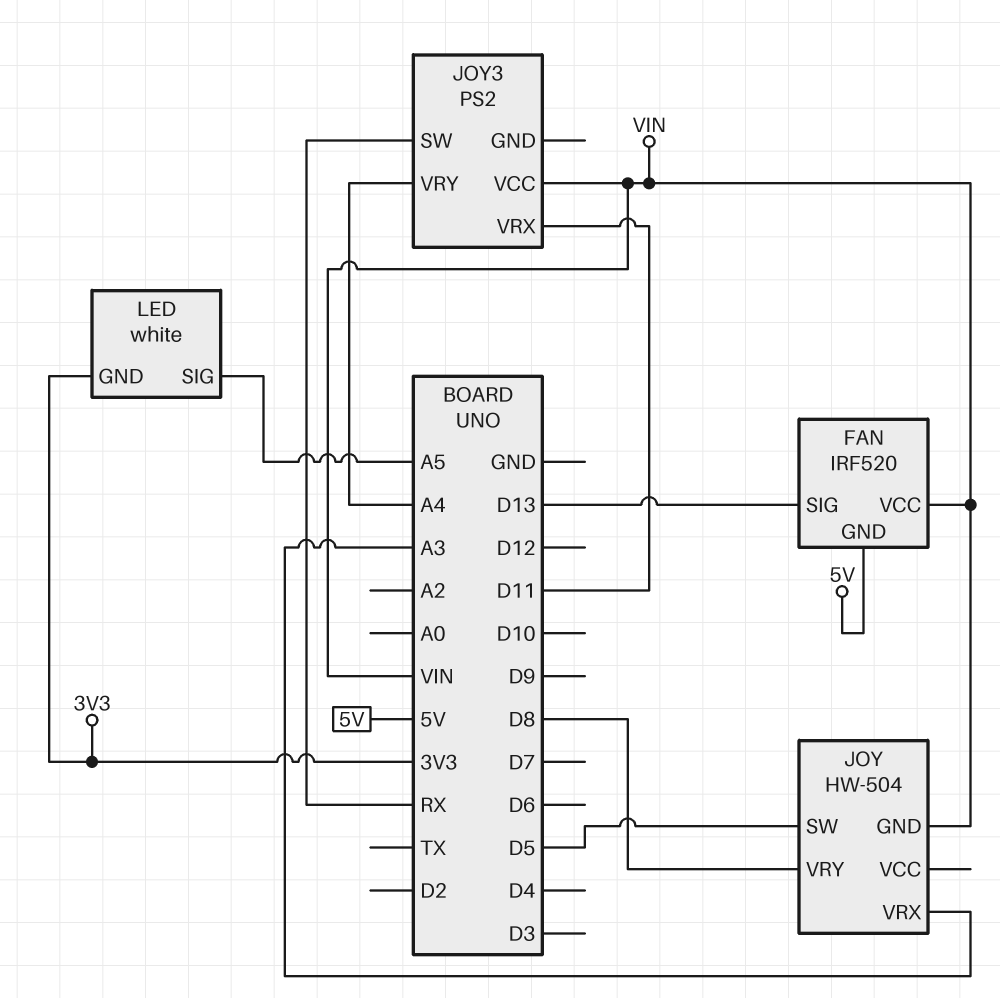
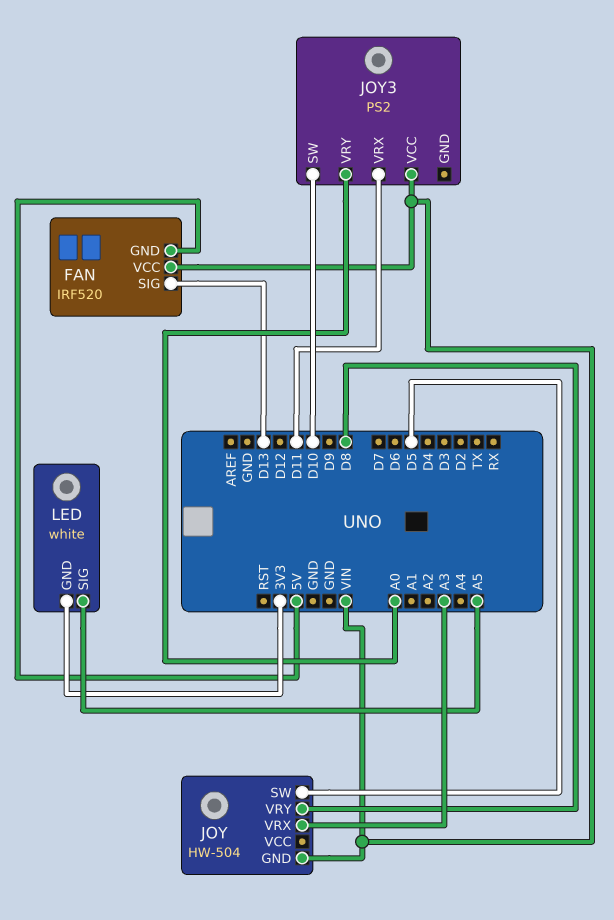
JOY3 pin SW: RX -> D10
JOY3 pin VRY: A4 -> A0

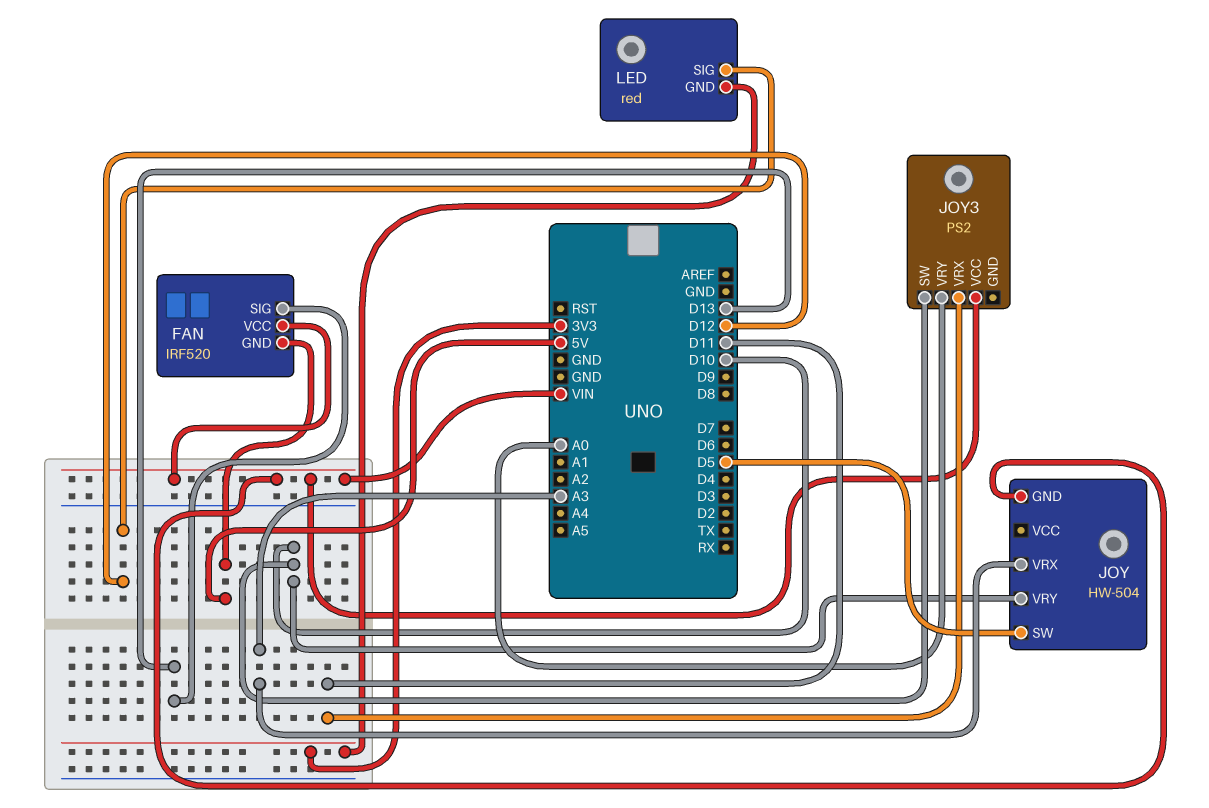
JOY pin VRY: D8 -> D10
LED: white -> red
LED pin SIG: A5 -> D12

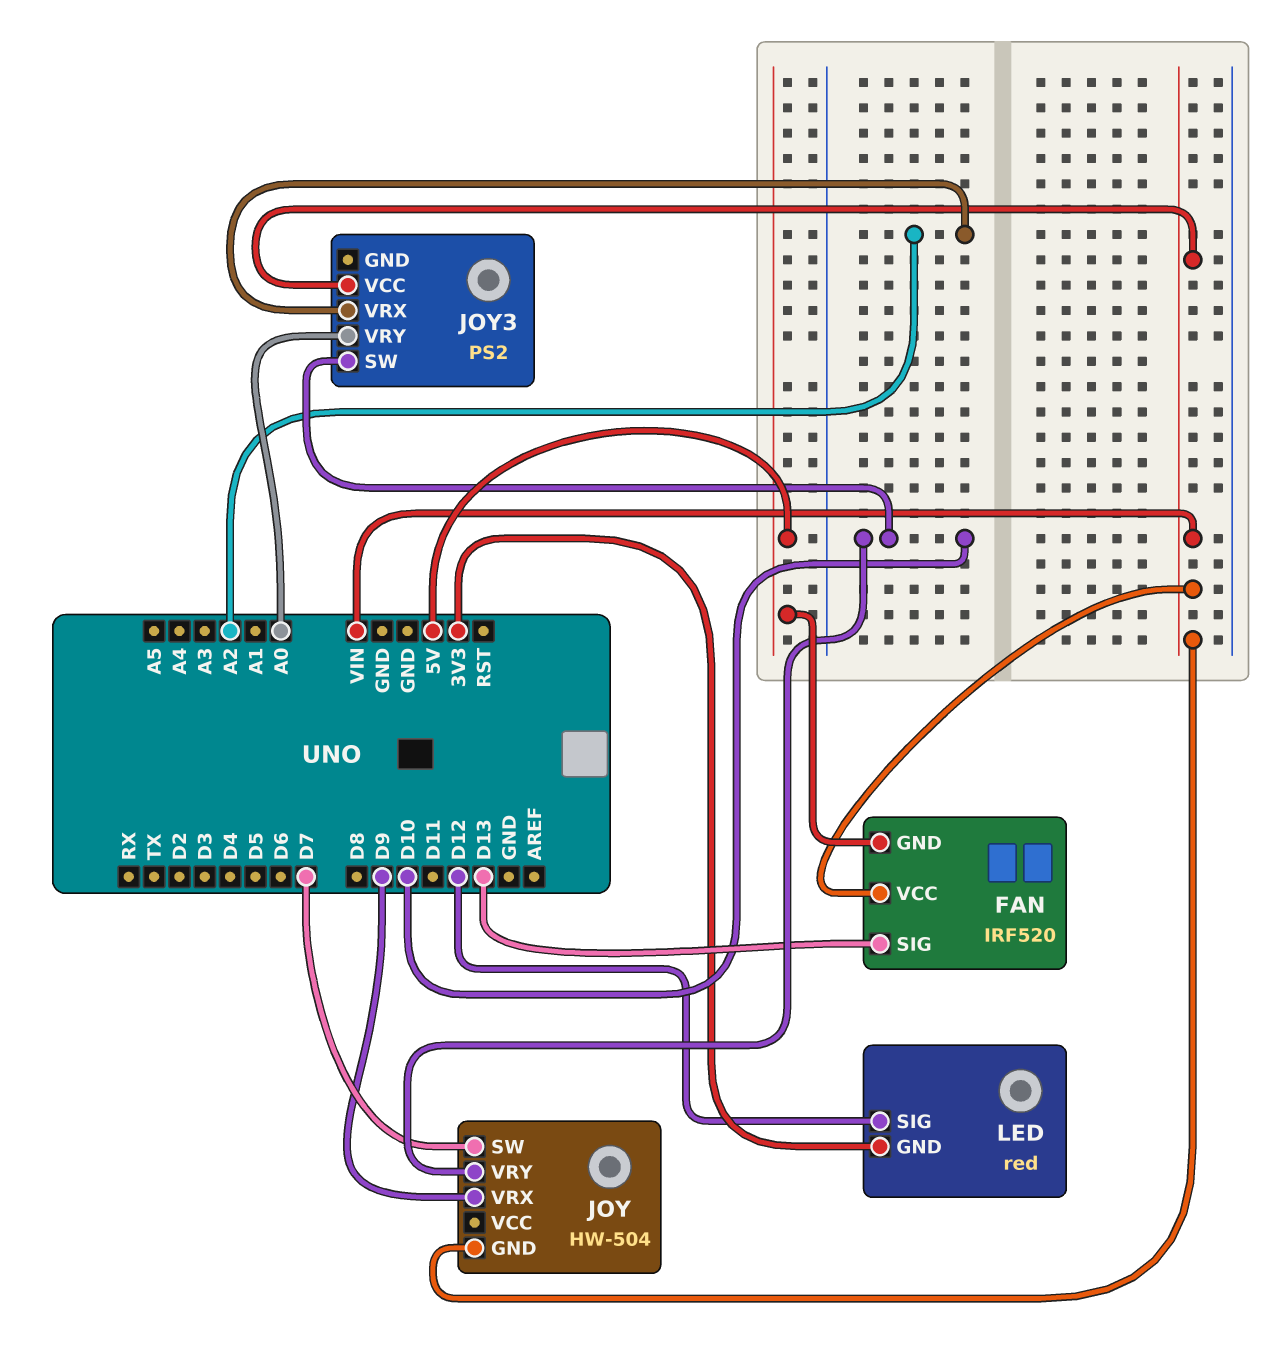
JOY pin SW: D5 -> D7
JOY pin VRX: A3 -> D9
JOY3 pin VRX: D11 -> A2

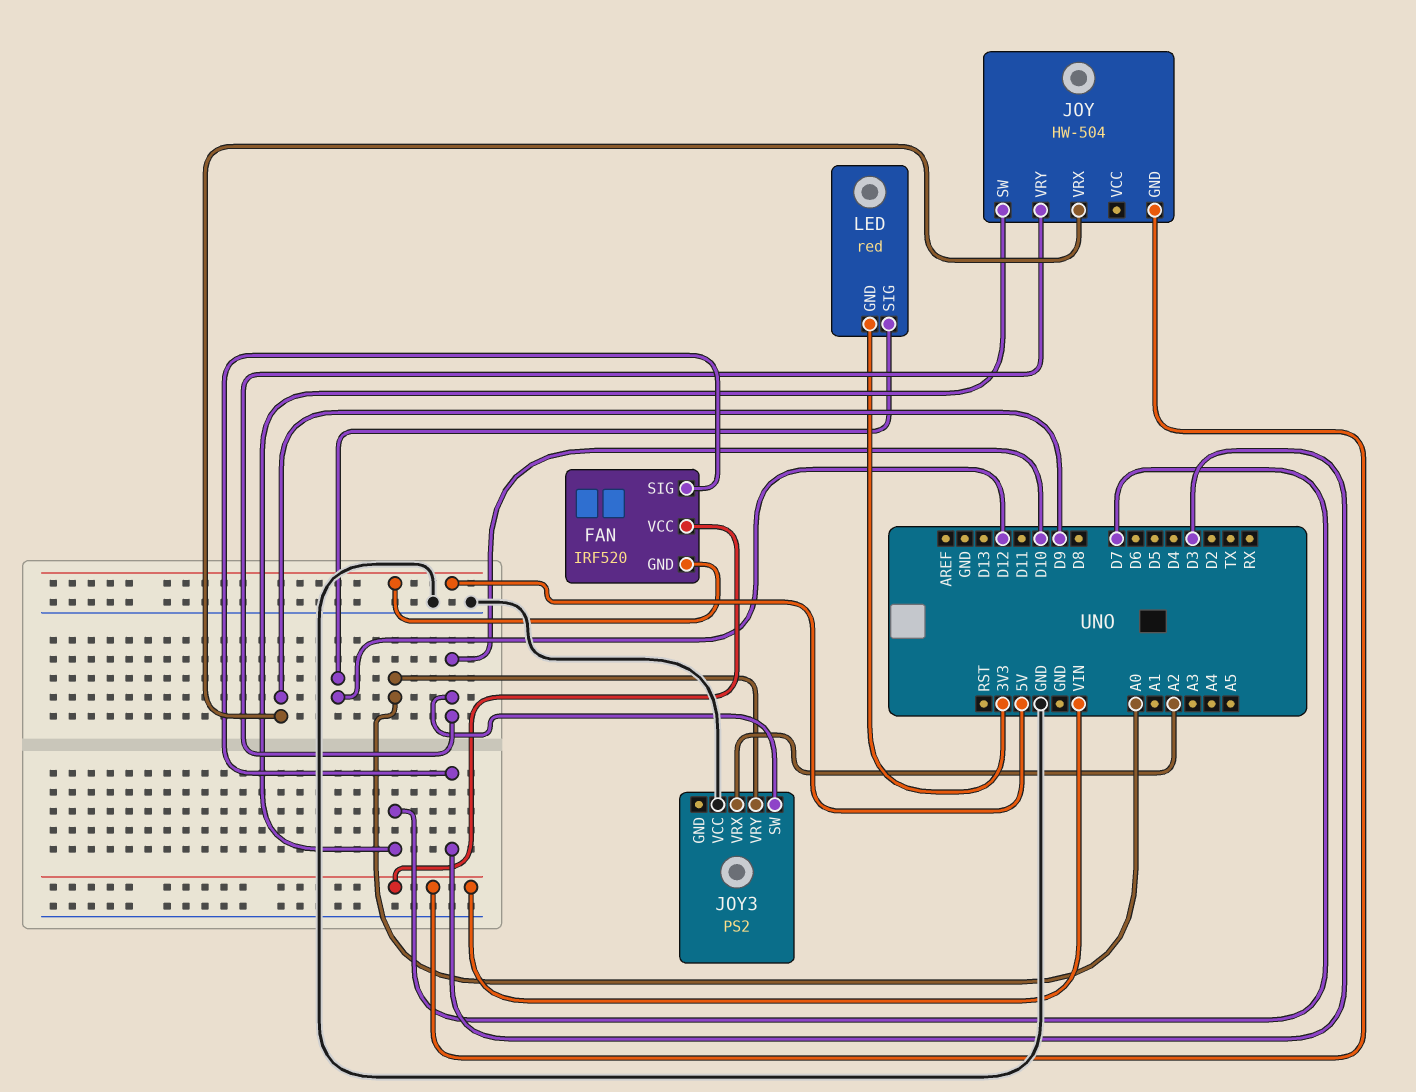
FAN pin SIG: D13 -> D3
JOY3 pin VCC: VIN -> GND

